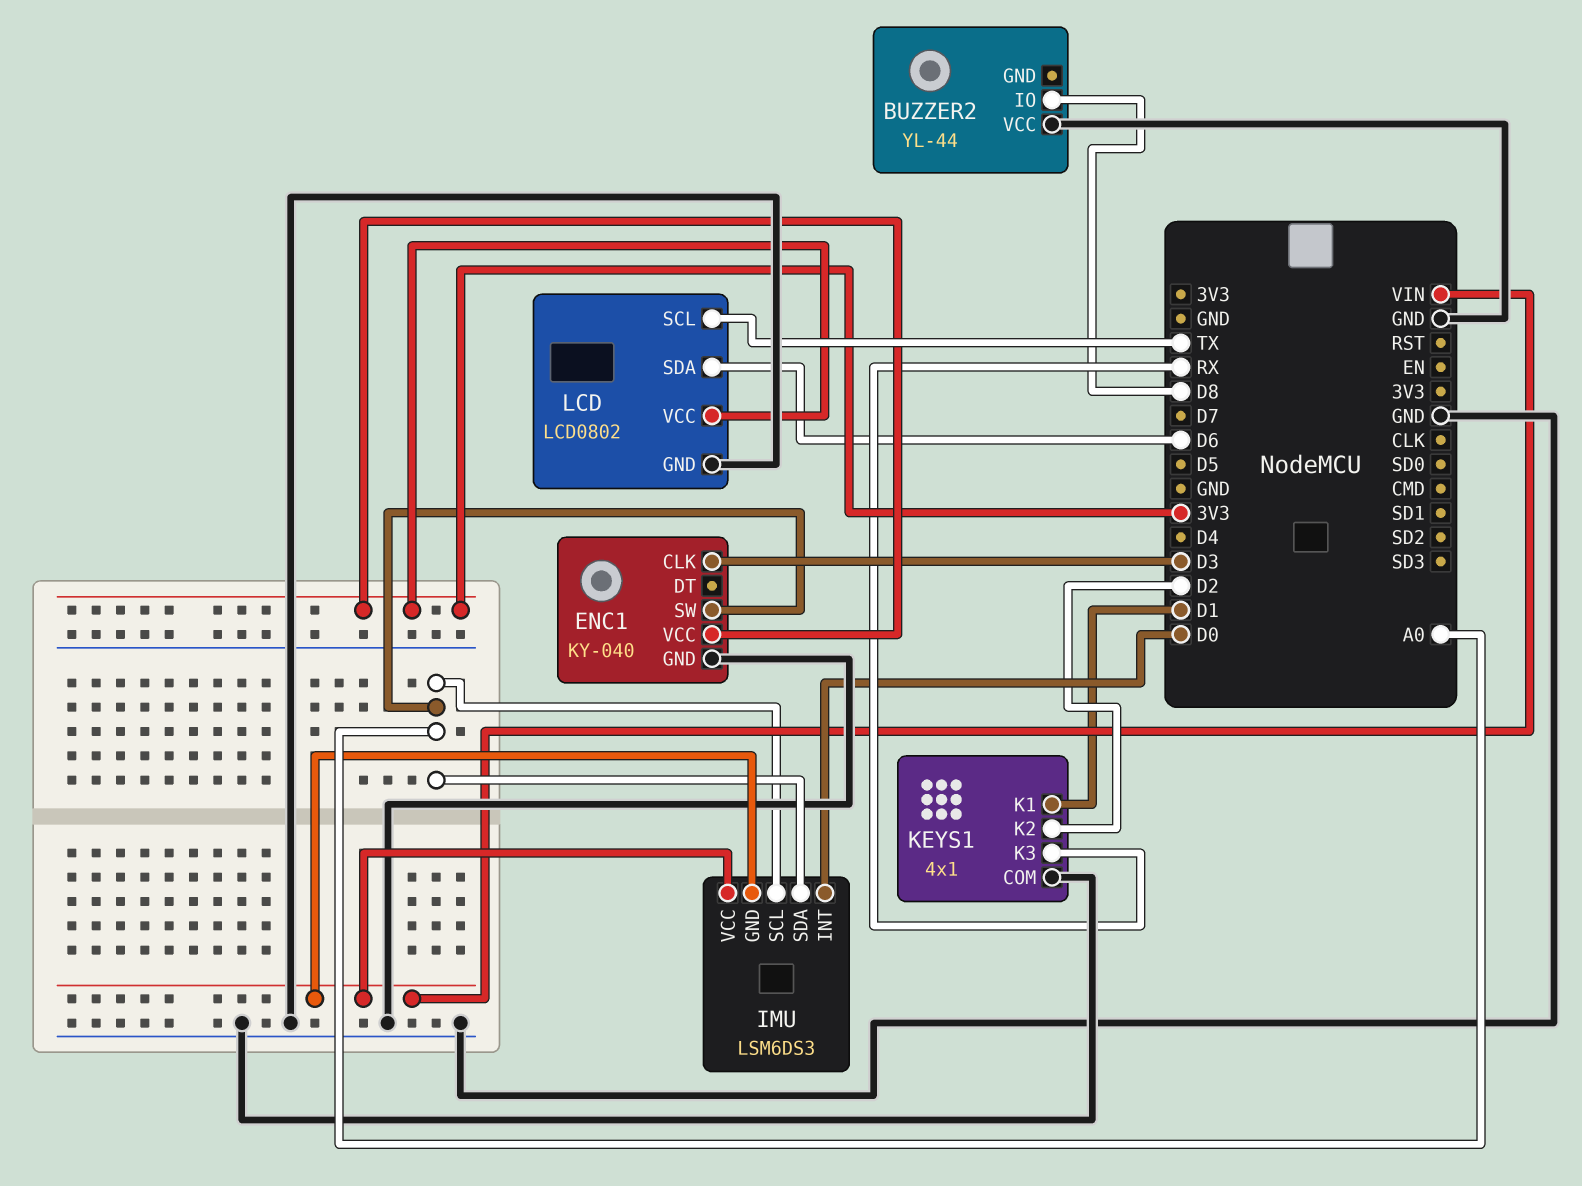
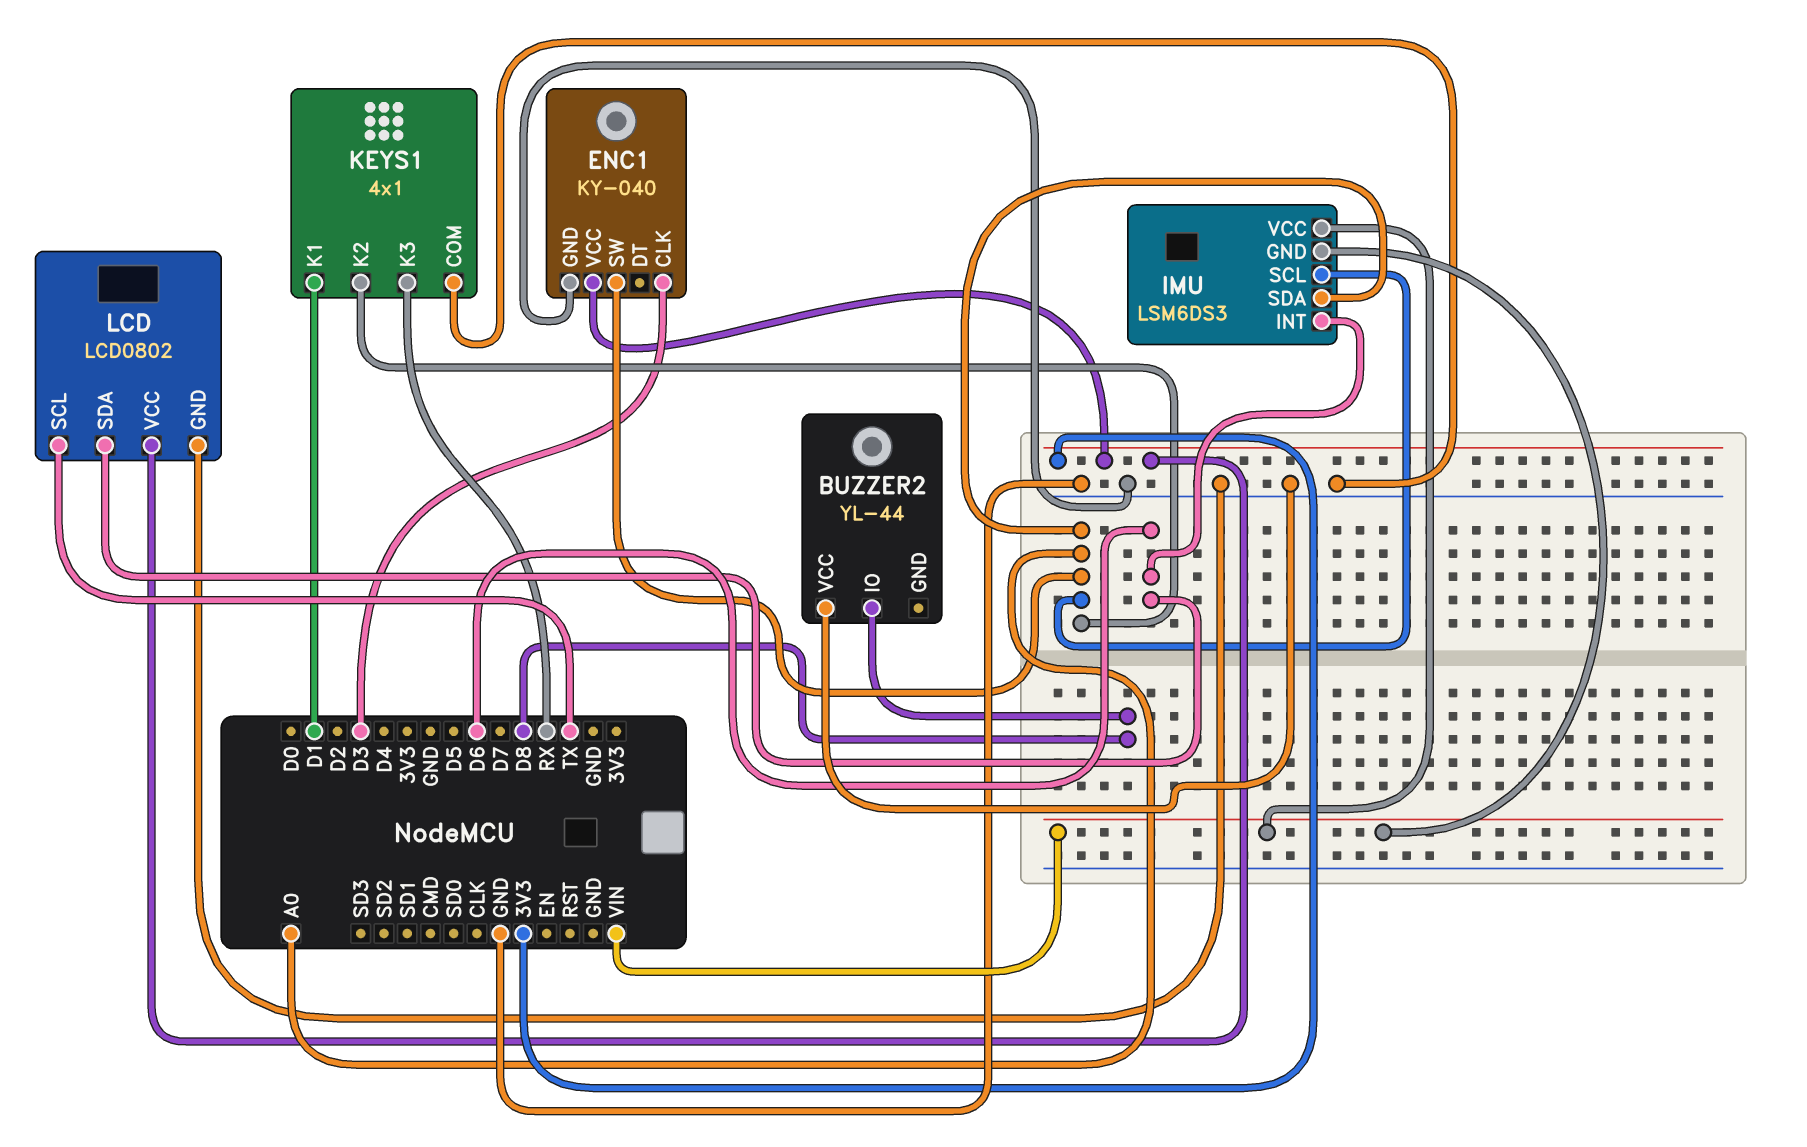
IMU pin INT: D0 -> D6
KEYS1 pin K2: D2 -> A0

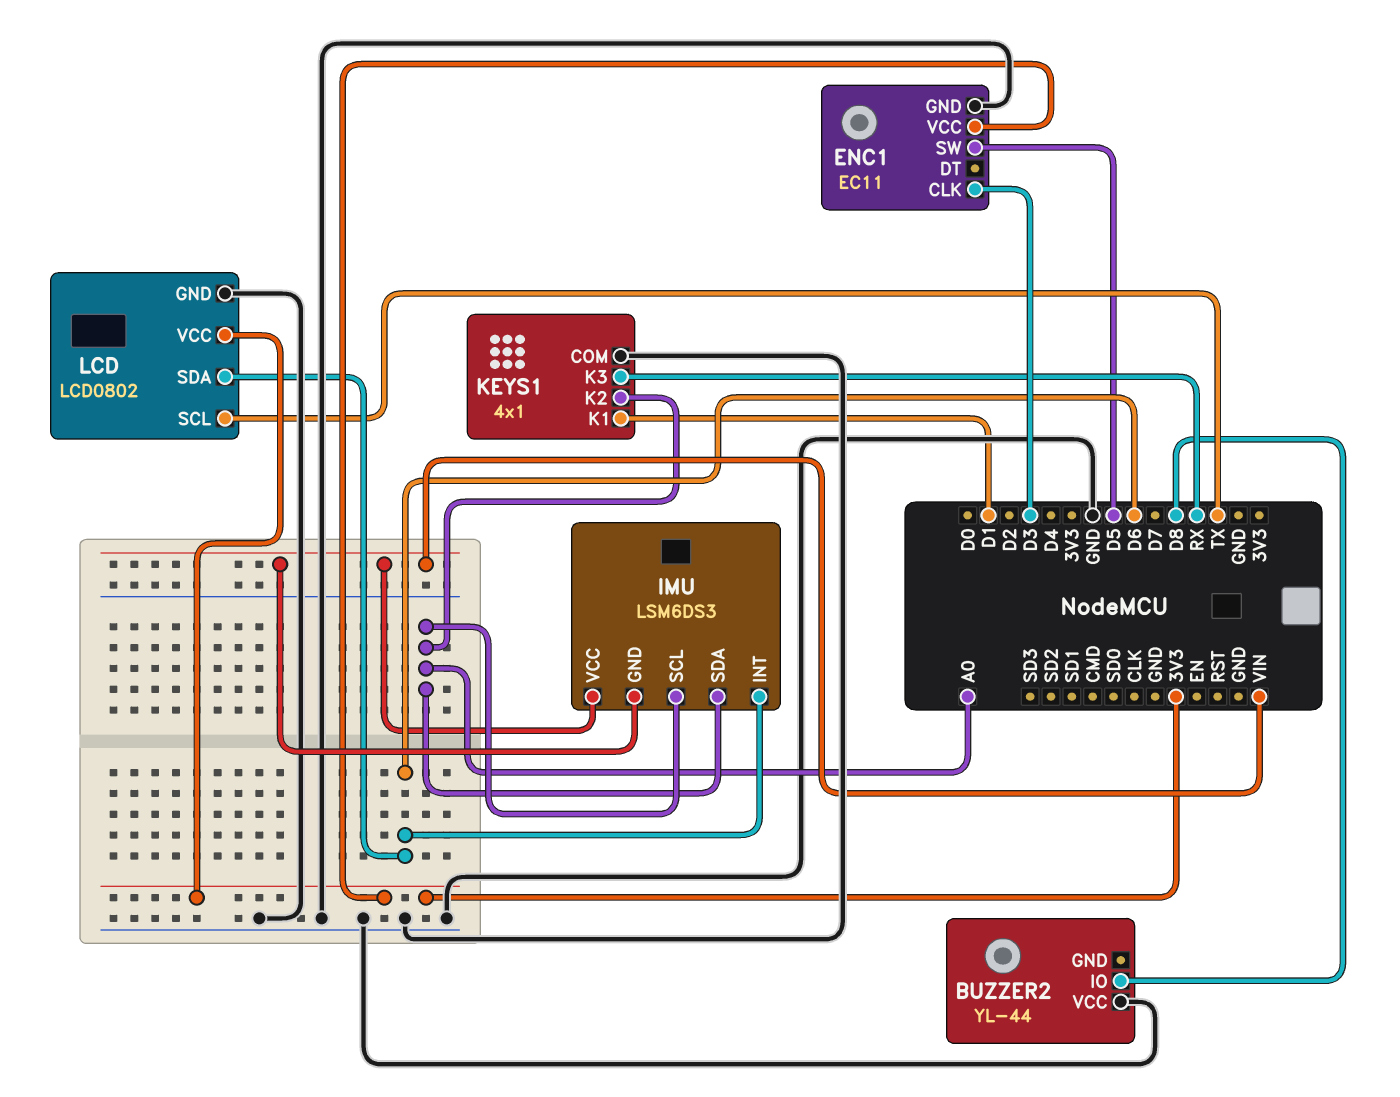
ENC1: KY-040 -> EC11
ENC1 pin SW: A0 -> D5

